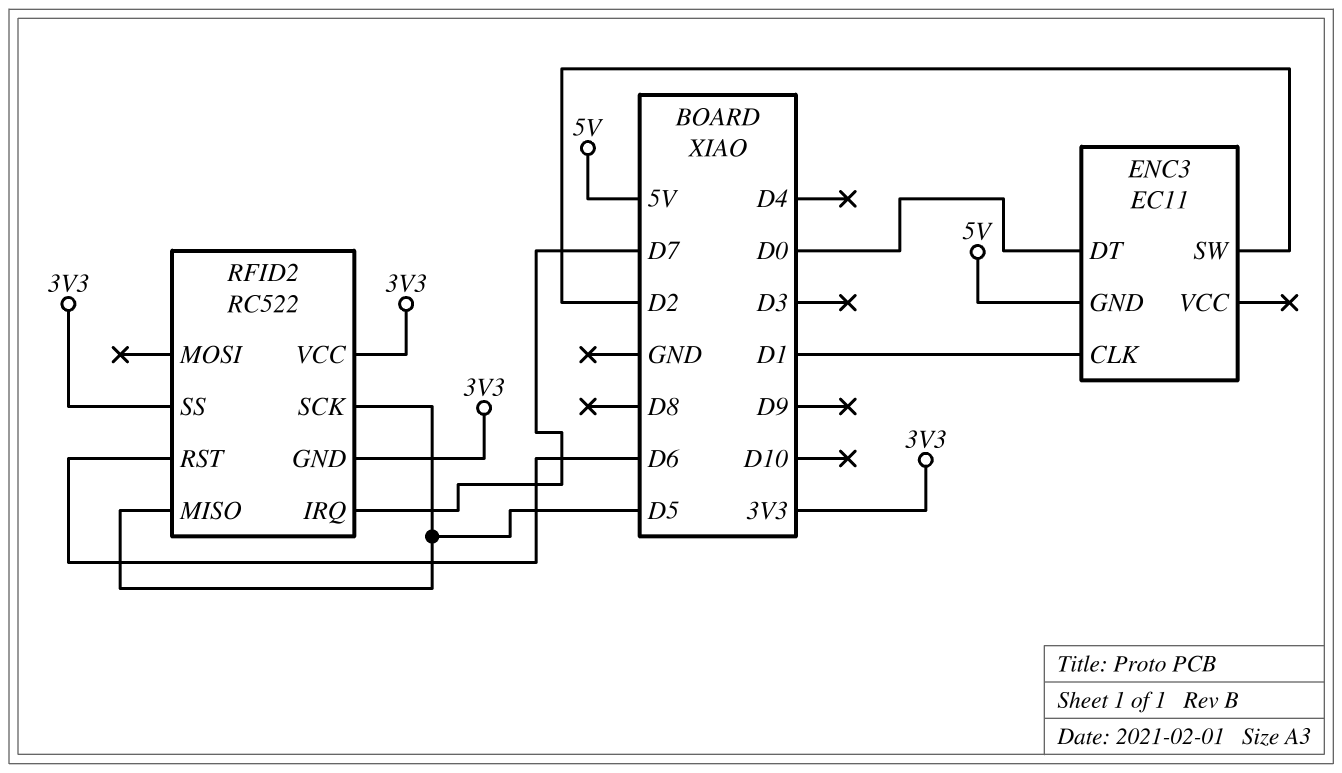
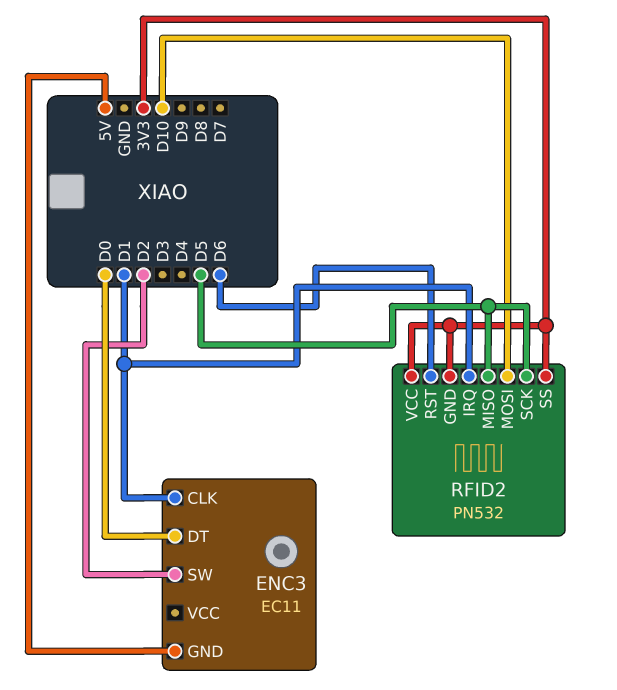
RFID2: RC522 -> PN532
RFID2 pin IRQ: D7 -> D1
RFID2 pin MOSI: none -> D10

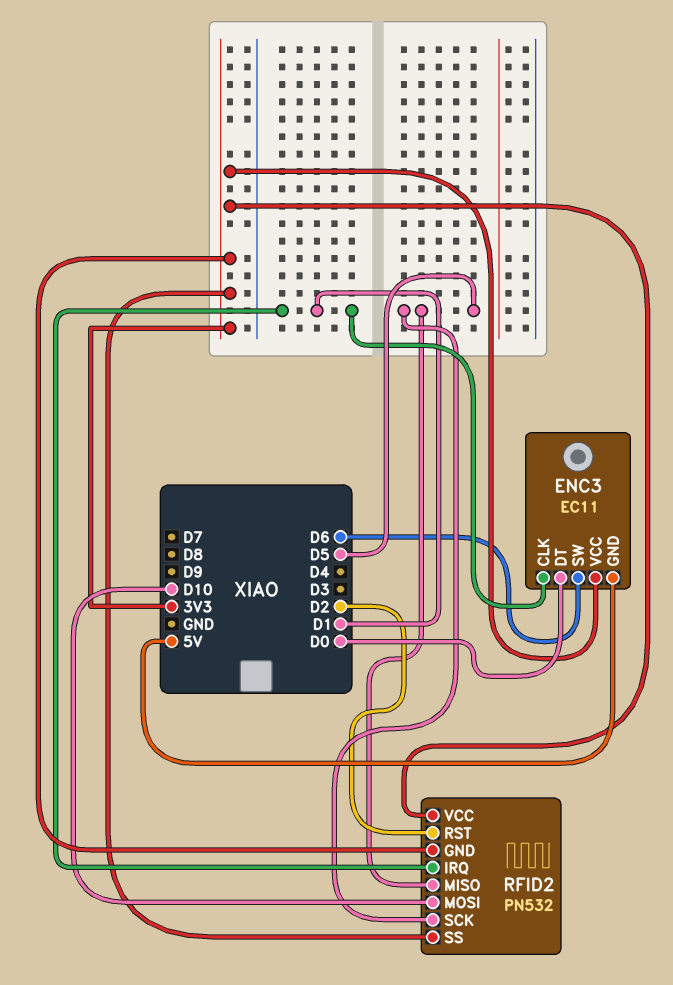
ENC3 pin SW: D2 -> D6
ENC3 pin VCC: none -> 3V3
RFID2 pin RST: D6 -> D2

